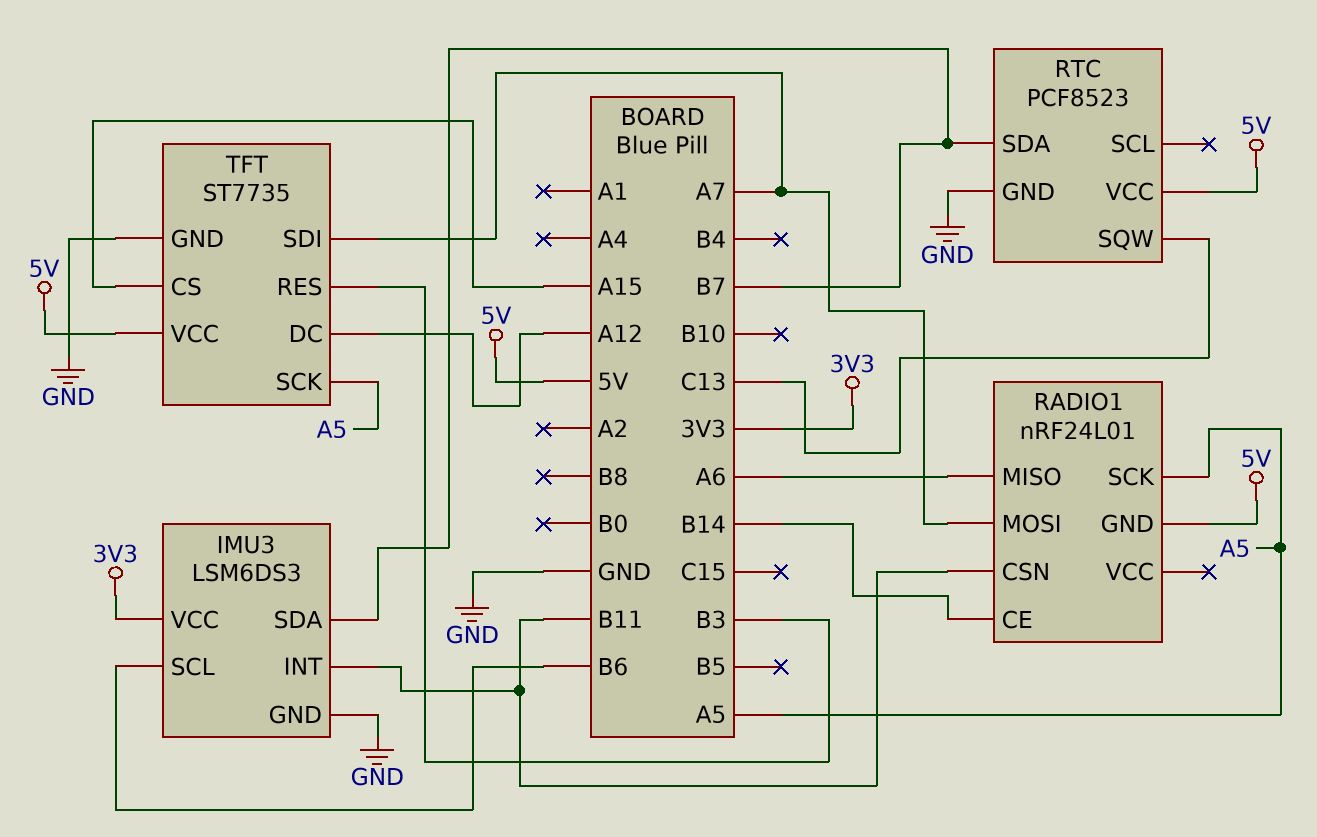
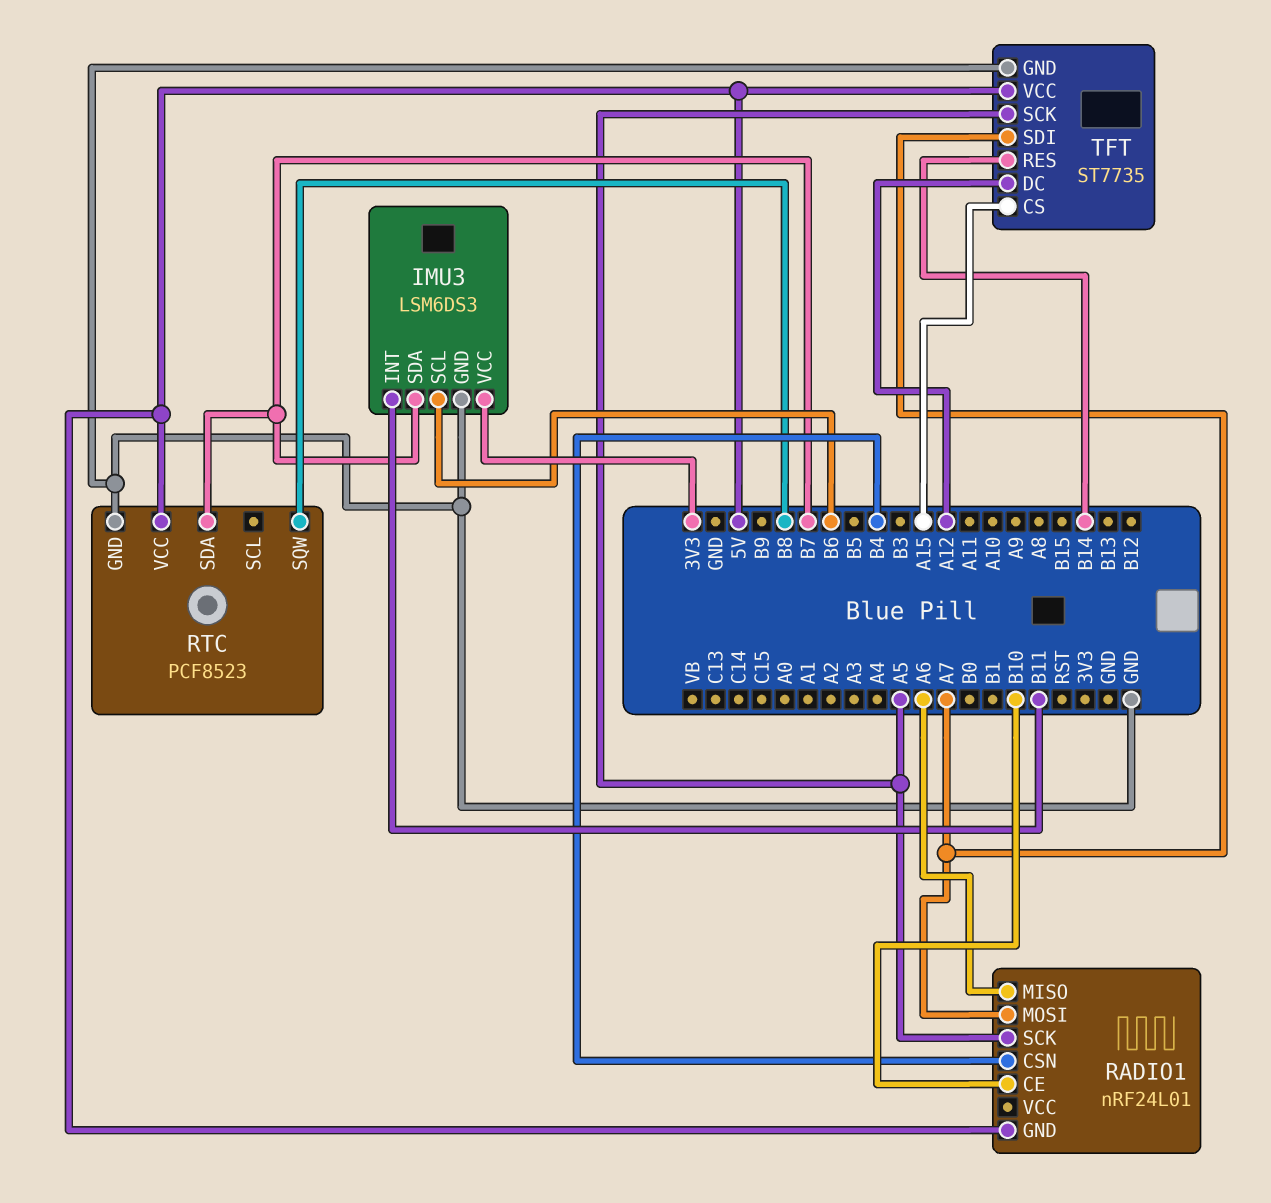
RADIO1 pin CE: B14 -> B10
RADIO1 pin CSN: B11 -> B4
RTC pin SQW: C13 -> B8
TFT pin RES: B3 -> B14

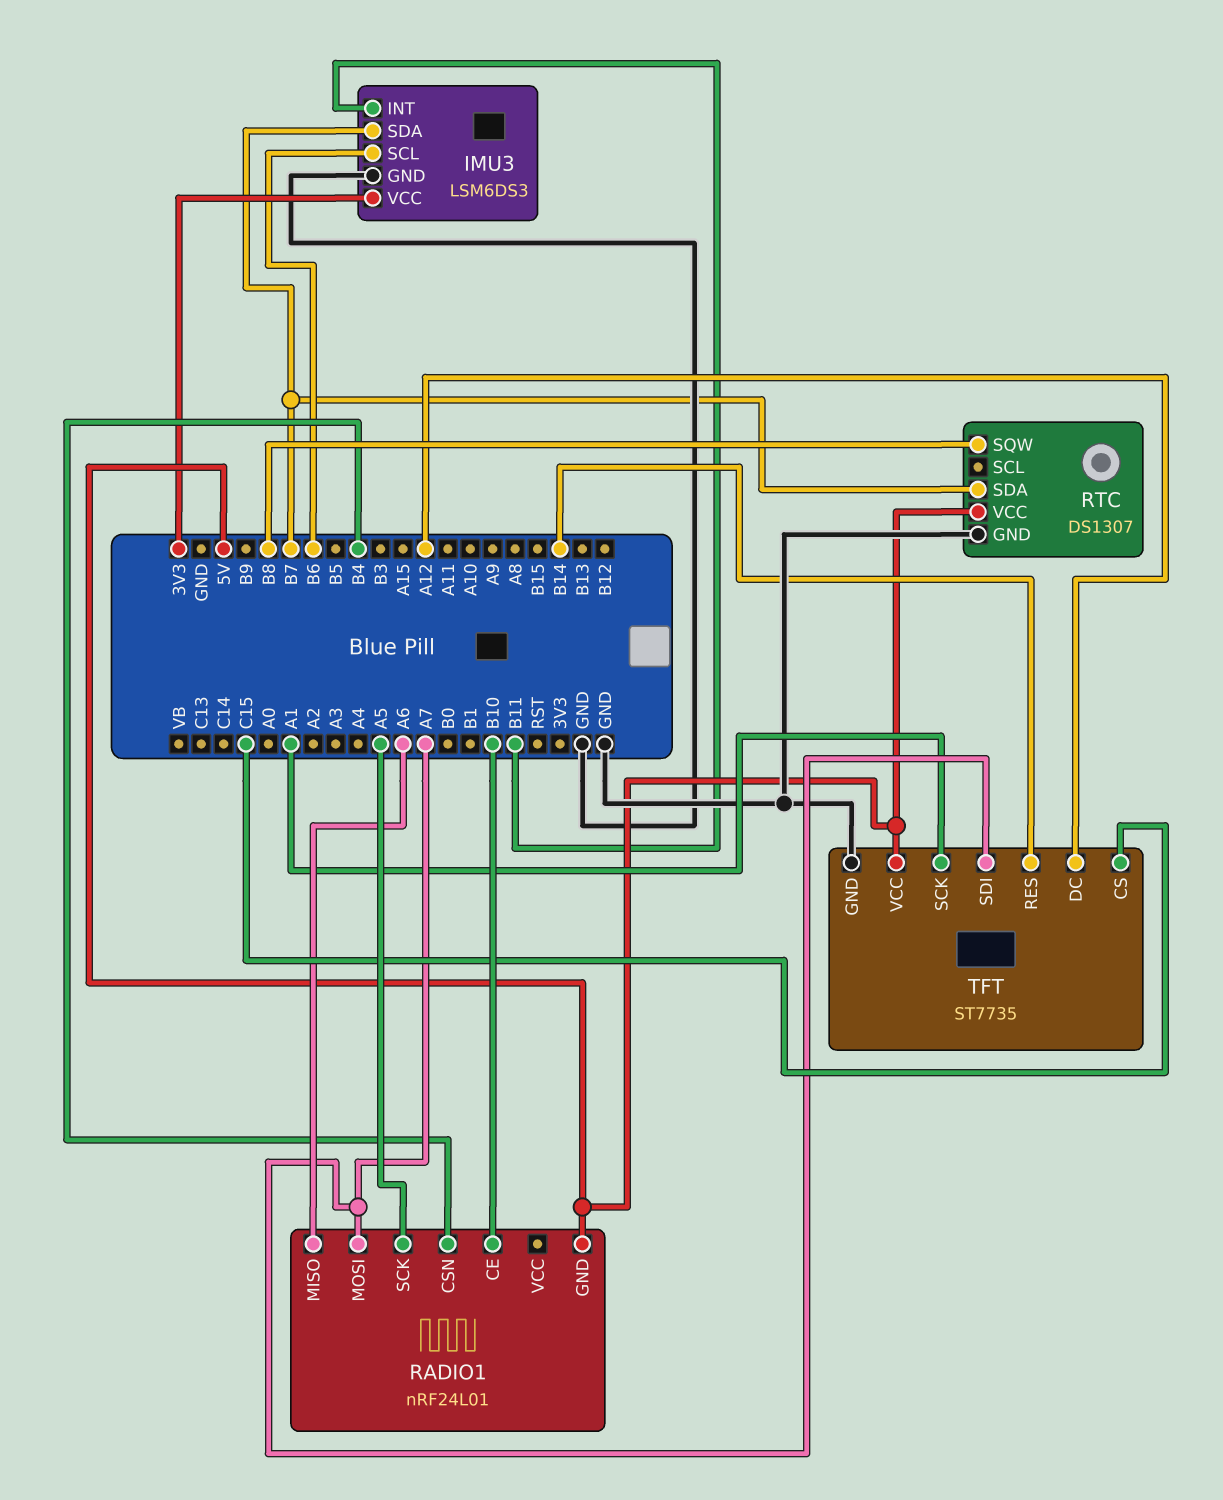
RTC: PCF8523 -> DS1307
TFT pin CS: A15 -> C15
TFT pin SCK: A5 -> A1

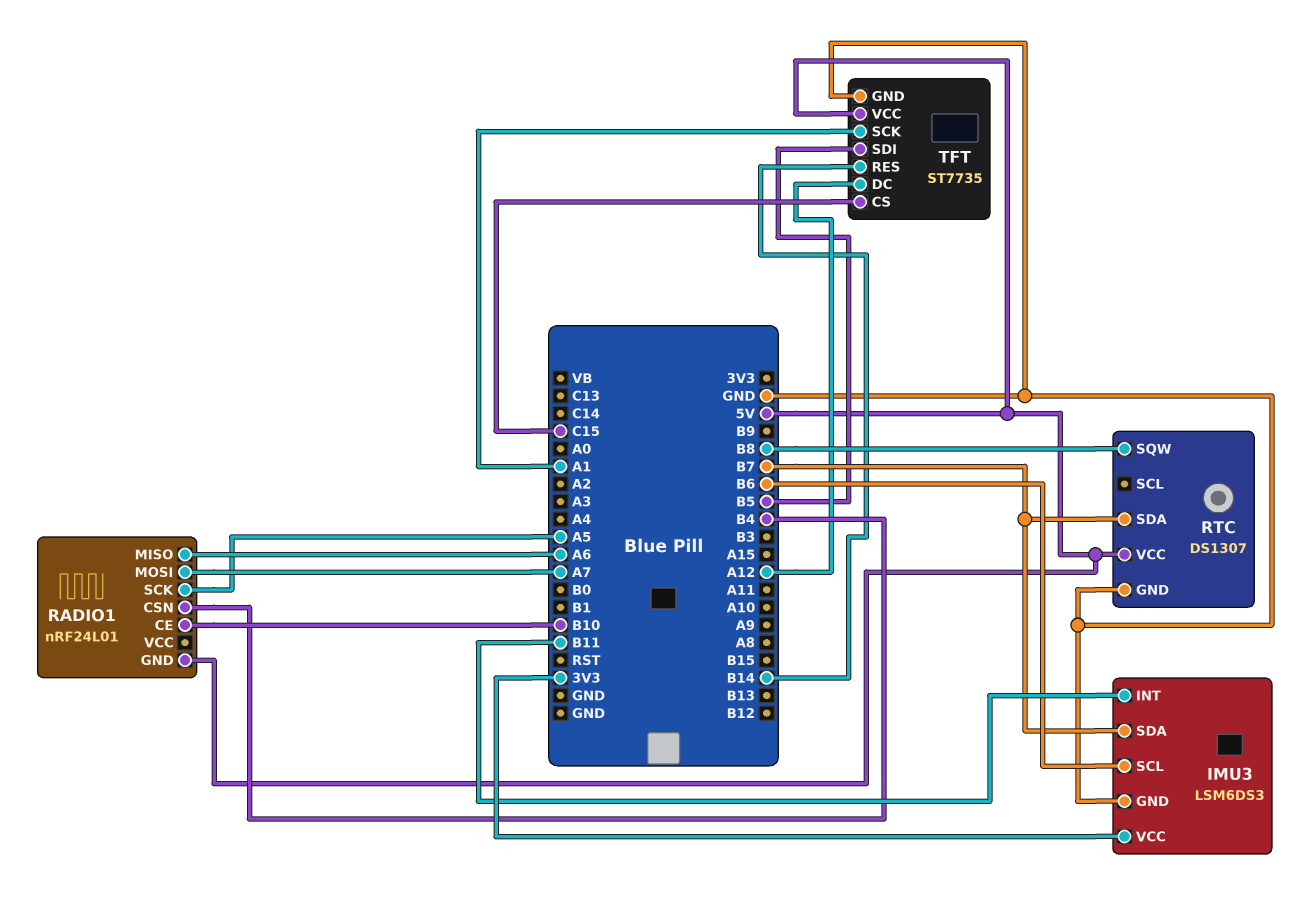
TFT pin SDI: A7 -> B5

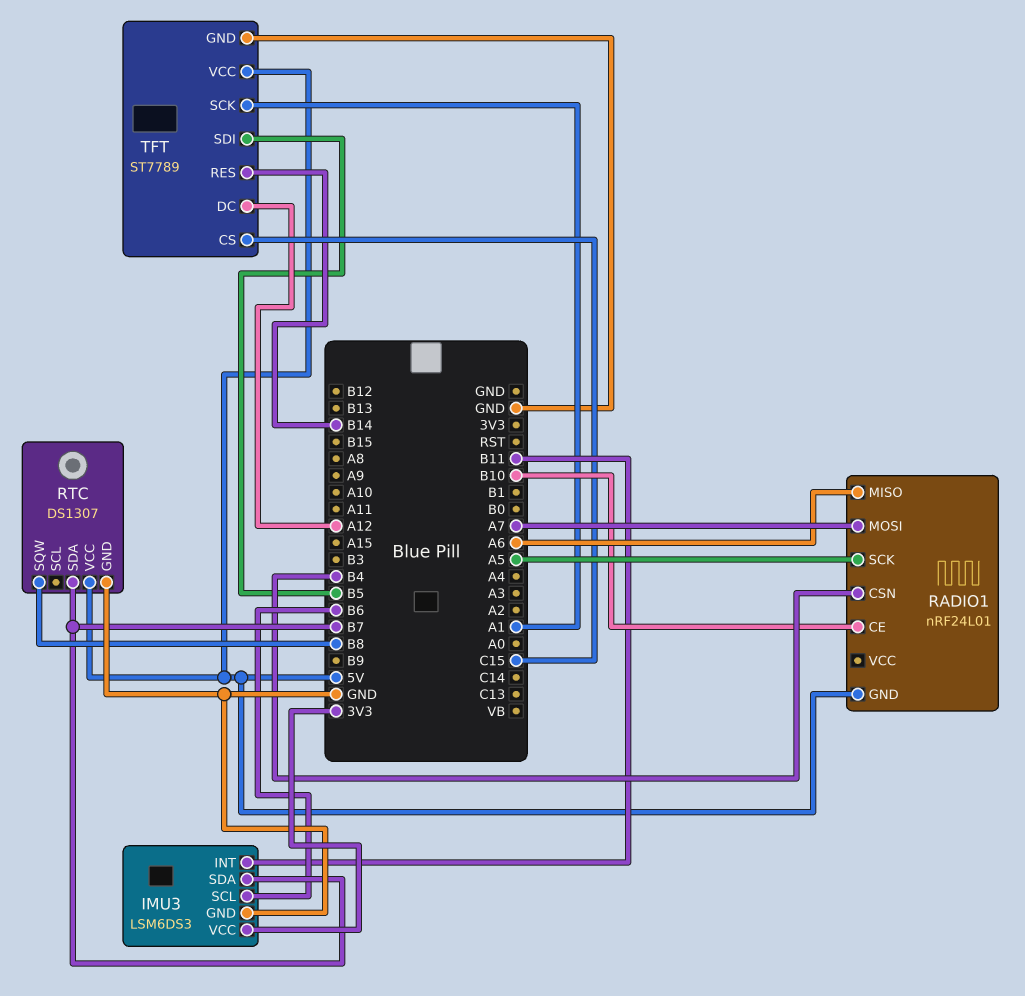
TFT: ST7735 -> ST7789

